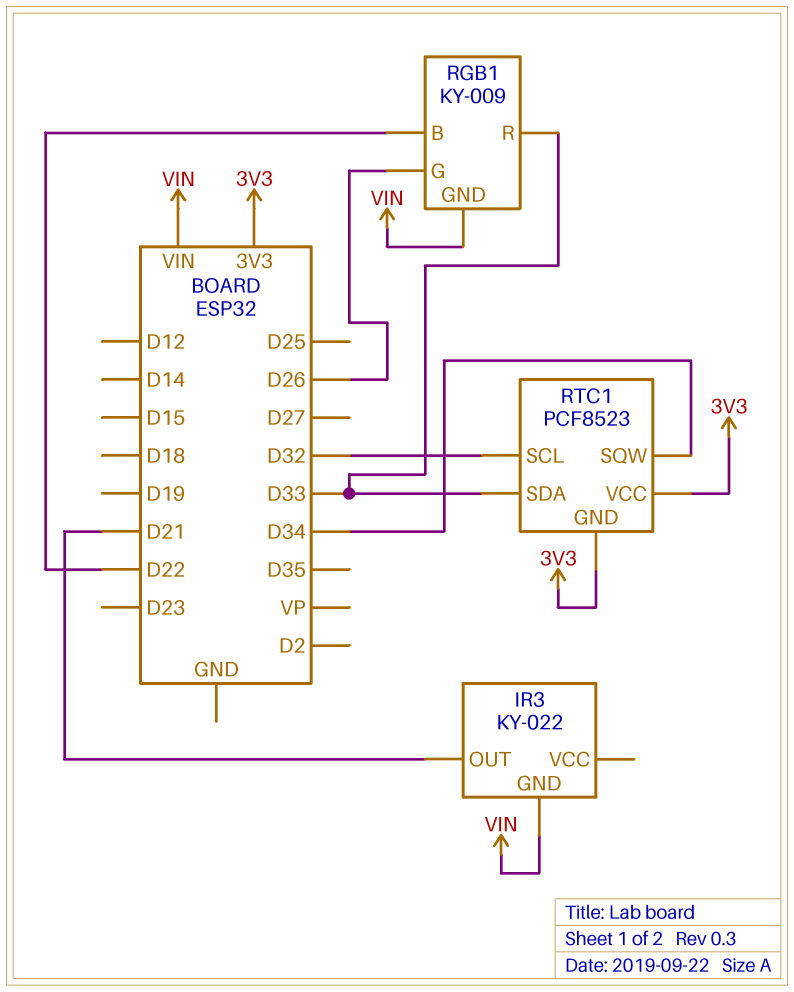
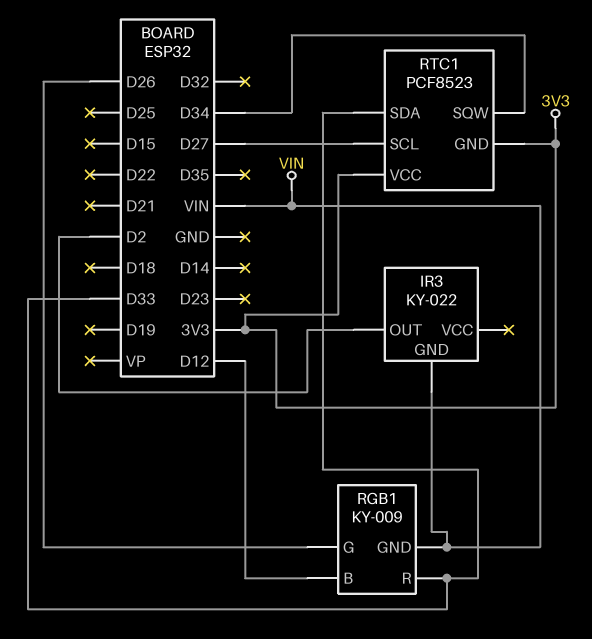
IR3 pin OUT: D21 -> D2
RGB1 pin B: D22 -> D12
RTC1 pin SCL: D32 -> D27

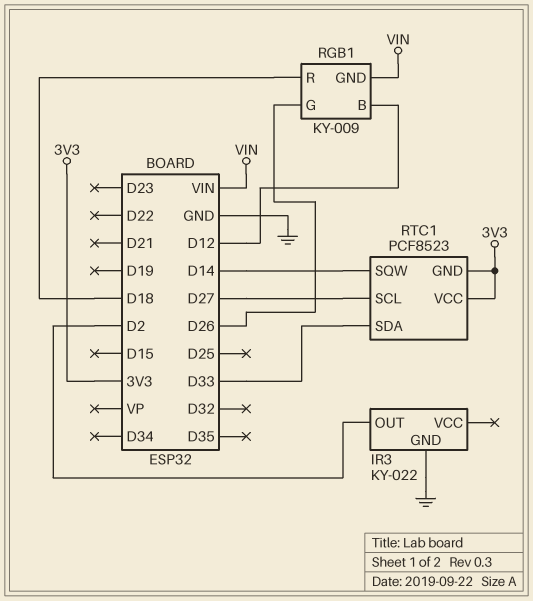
IR3 pin GND: VIN -> GND
RGB1 pin R: D33 -> D18
RTC1 pin SQW: D34 -> D14

